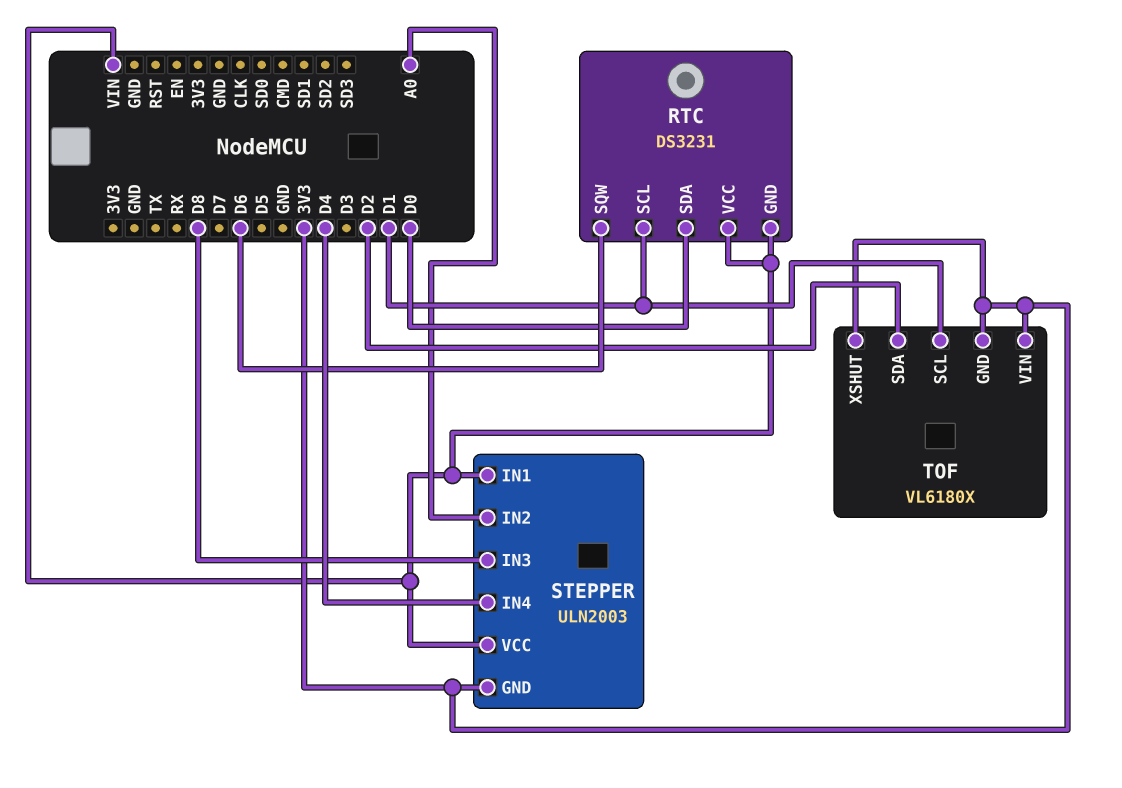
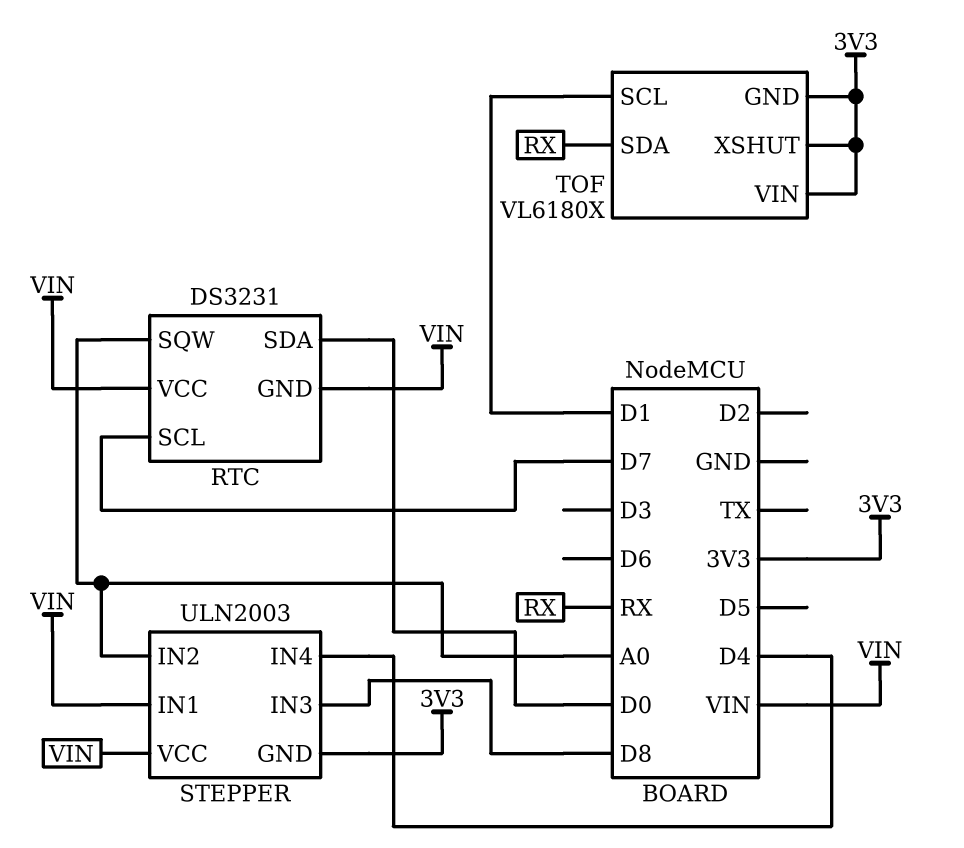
RTC pin SCL: D1 -> D7
RTC pin SQW: D6 -> A0
TOF pin SDA: D2 -> RX

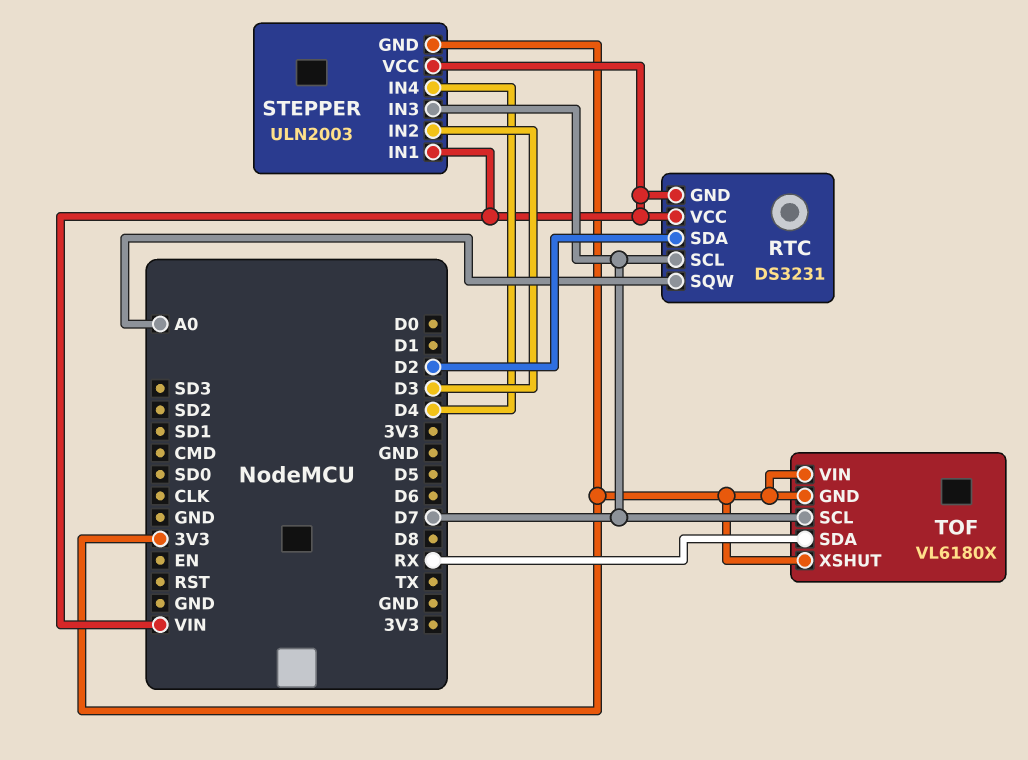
RTC pin SDA: D0 -> D2
STEPPER pin IN2: A0 -> D3
STEPPER pin IN3: D8 -> D7
TOF pin SCL: D1 -> D7

